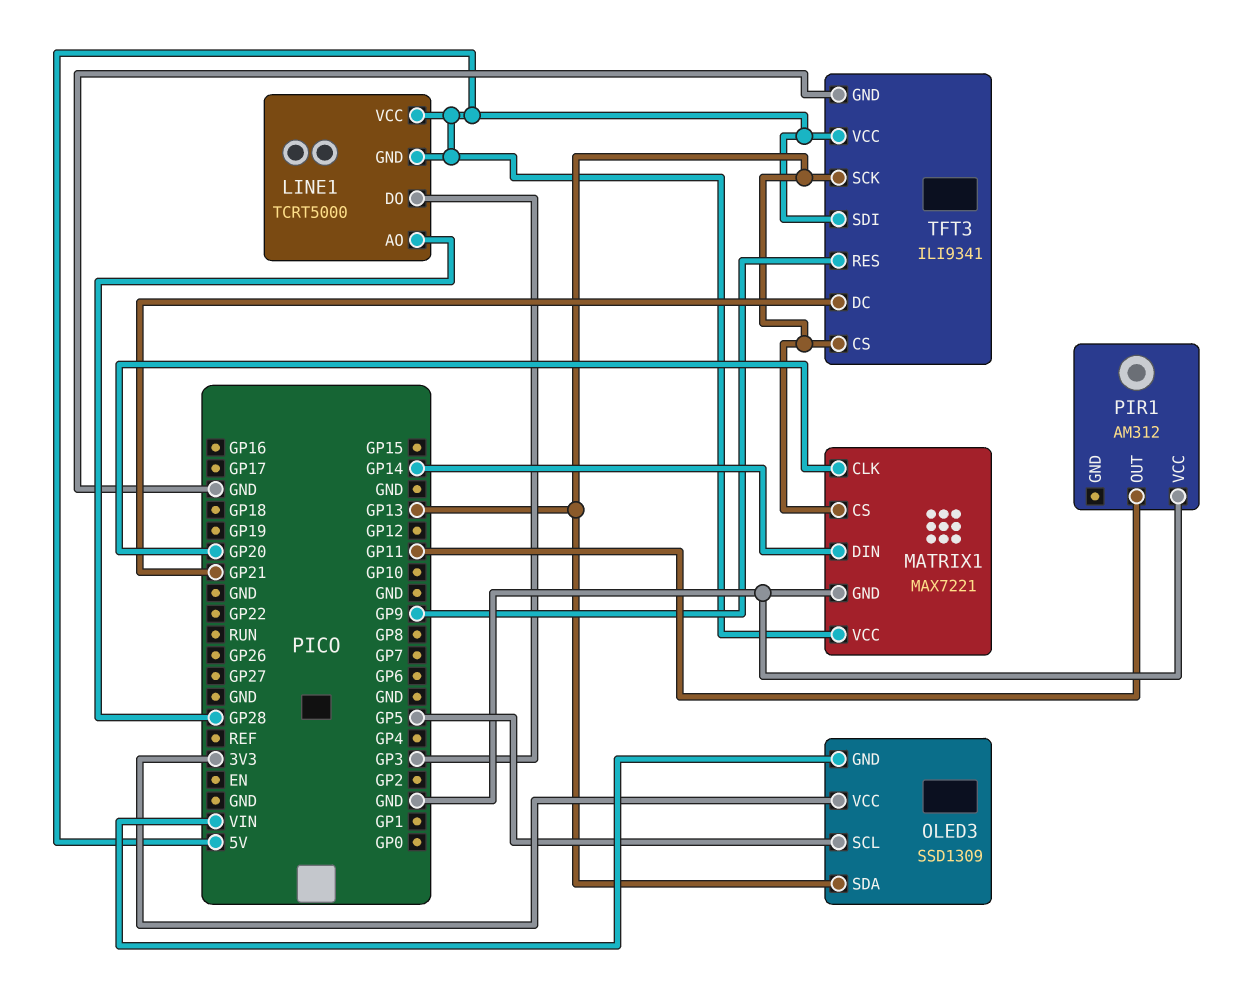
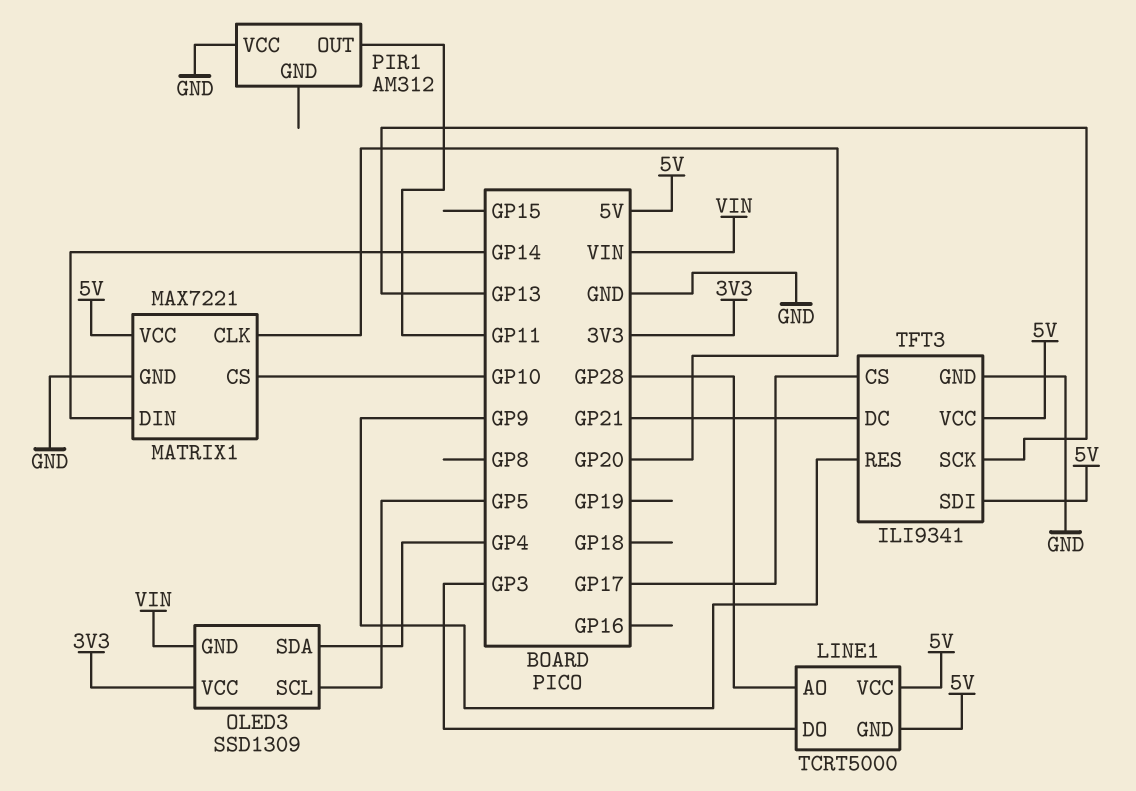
MATRIX1 pin CS: GP13 -> GP10
OLED3 pin SDA: GP13 -> GP4
TFT3 pin CS: GP13 -> GP17

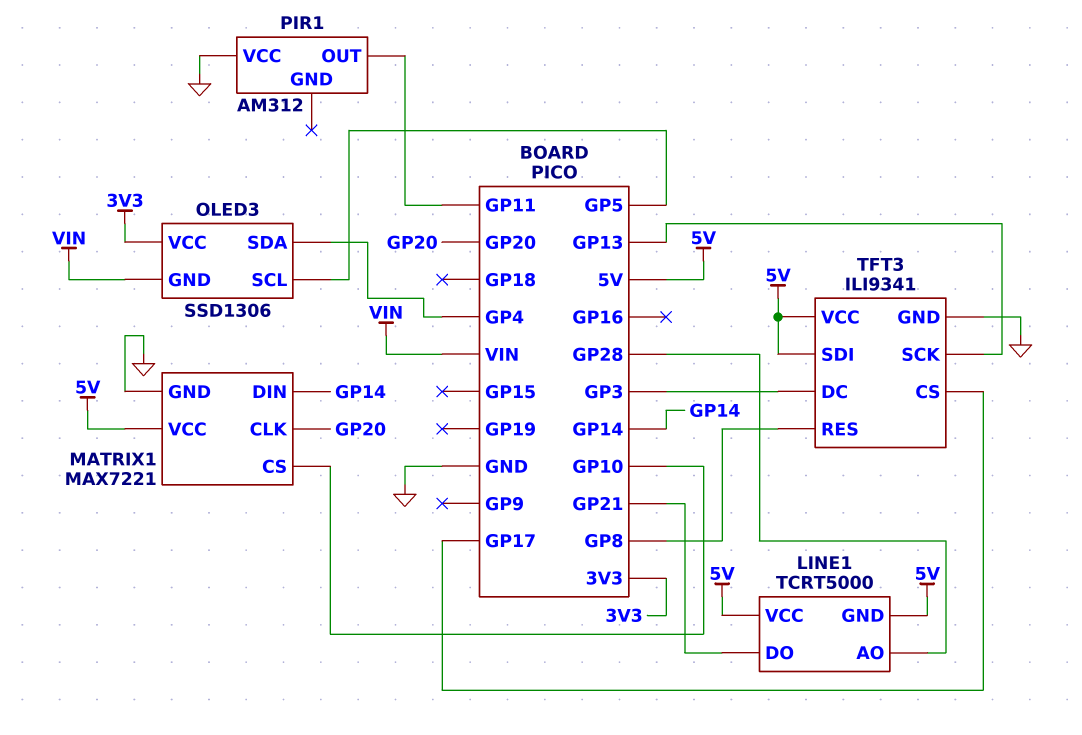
LINE1 pin DO: GP3 -> GP21
OLED3: SSD1309 -> SSD1306
TFT3 pin DC: GP21 -> GP3
TFT3 pin RES: GP9 -> GP8

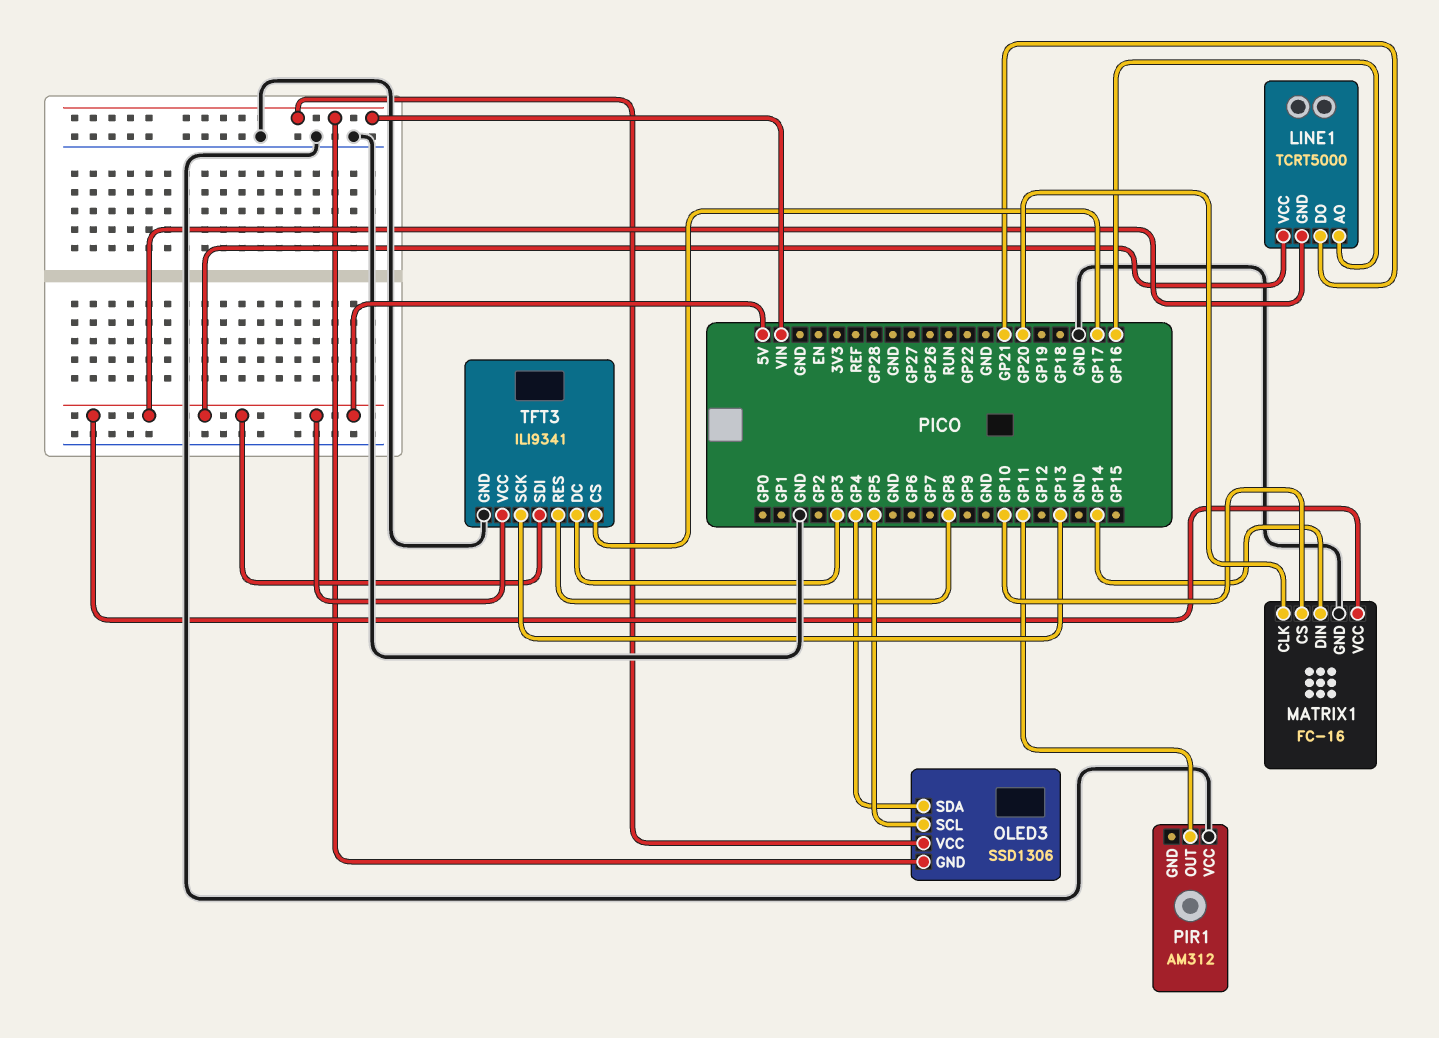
LINE1 pin AO: GP28 -> GP16
MATRIX1: MAX7221 -> FC-16
OLED3 pin VCC: 3V3 -> VIN

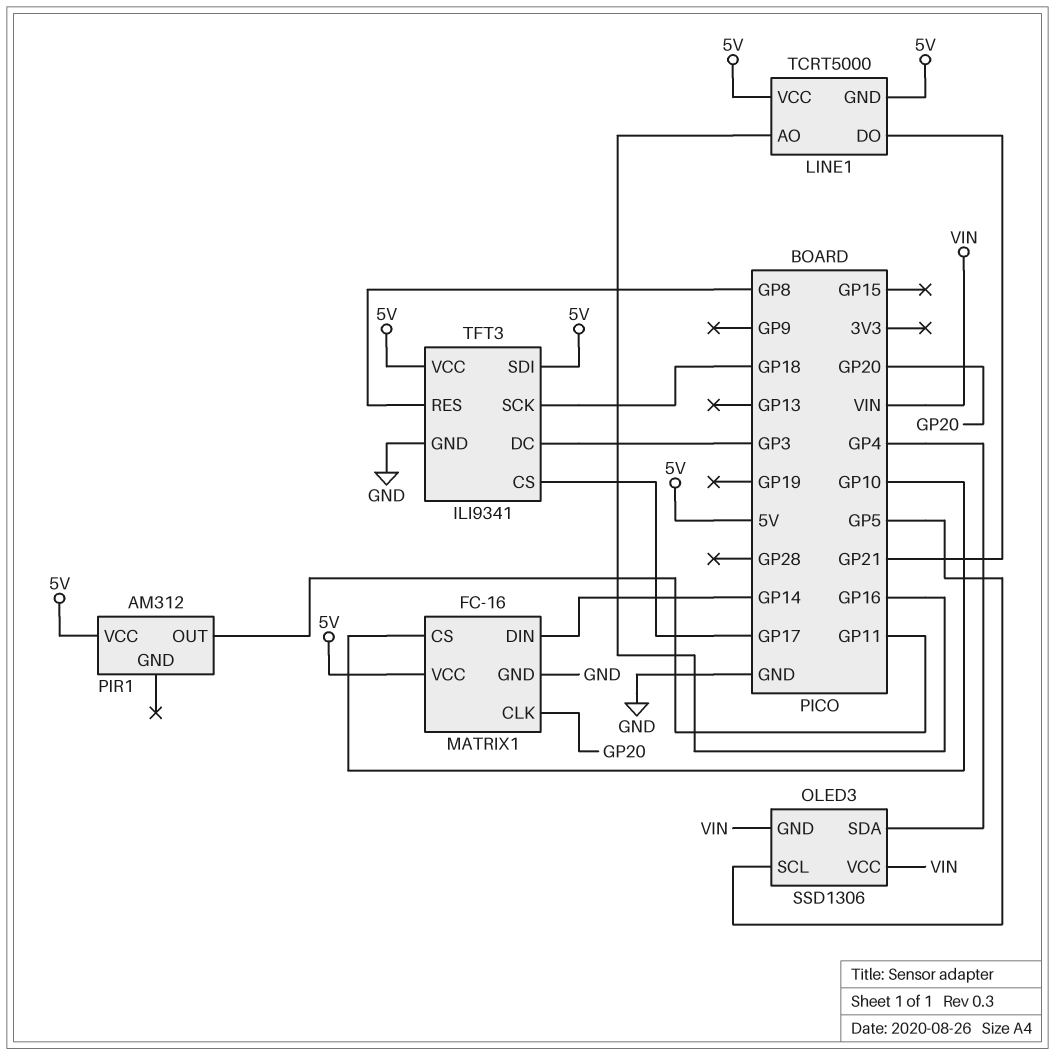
PIR1 pin VCC: GND -> 5V
TFT3 pin SCK: GP13 -> GP18

